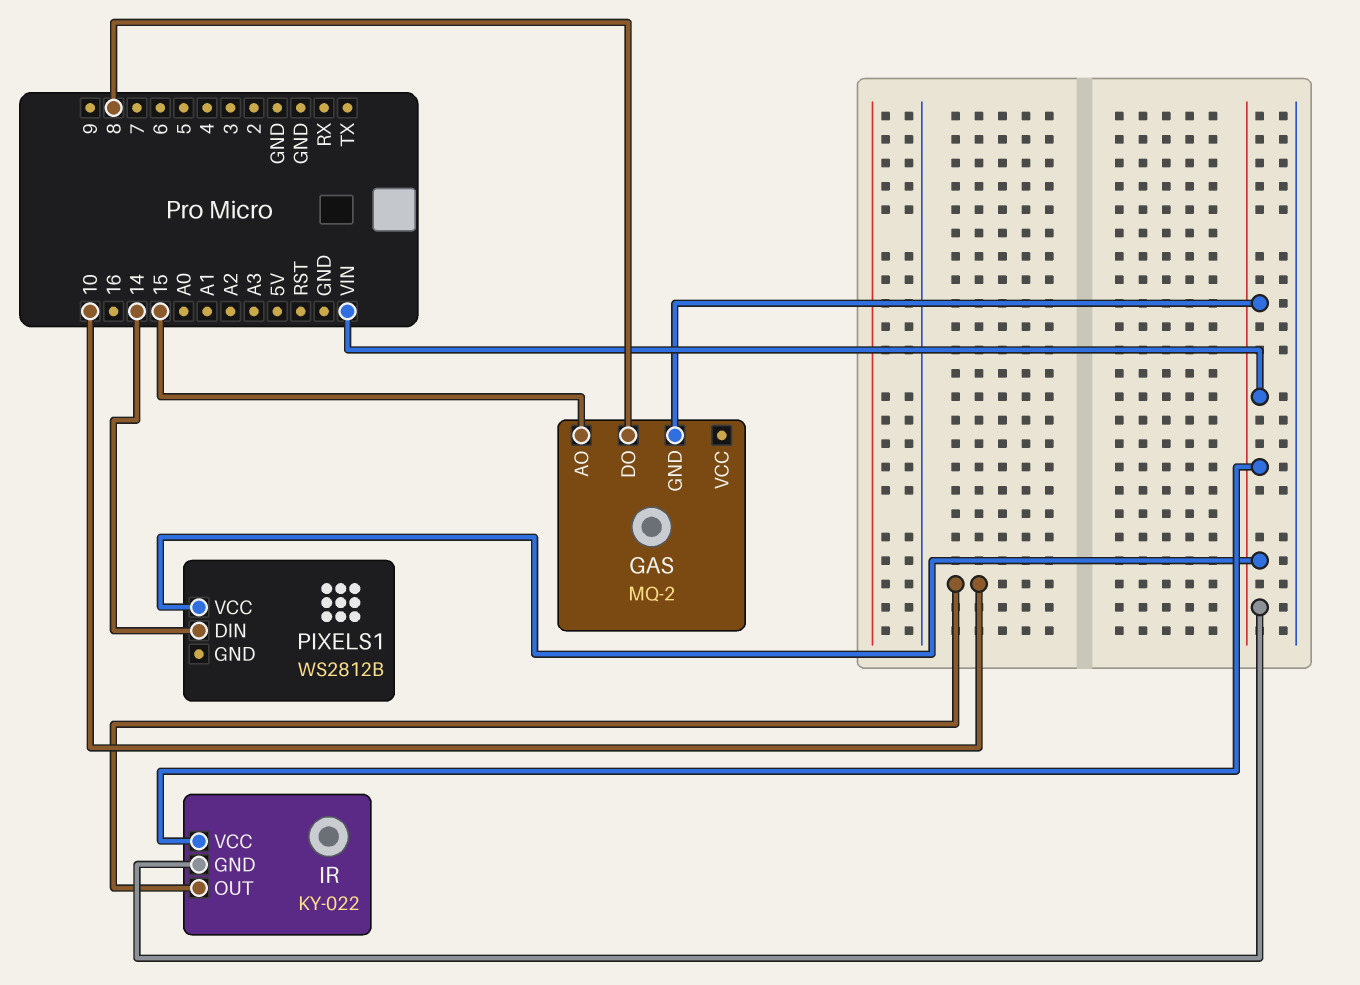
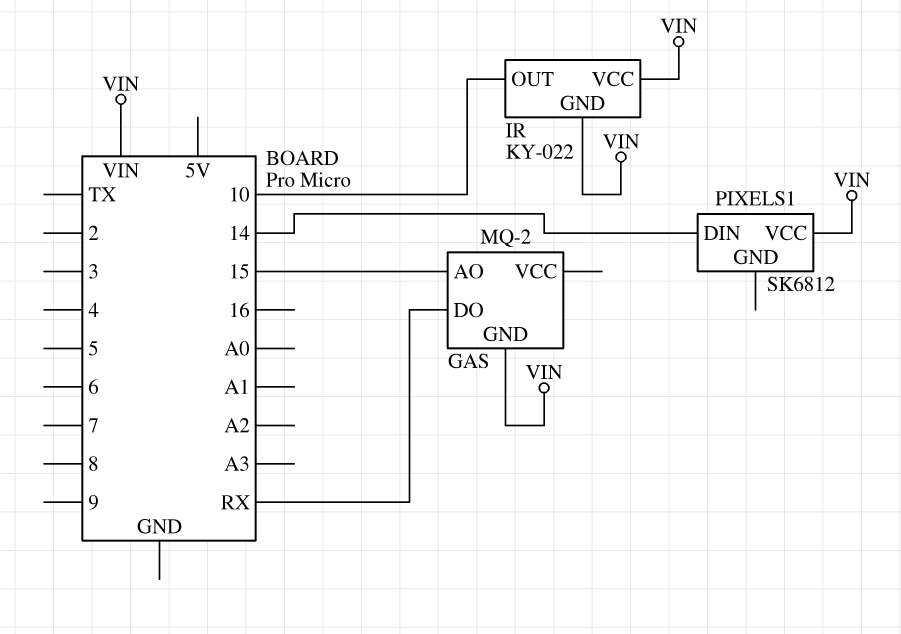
GAS pin DO: 8 -> RX
PIXELS1: WS2812B -> SK6812

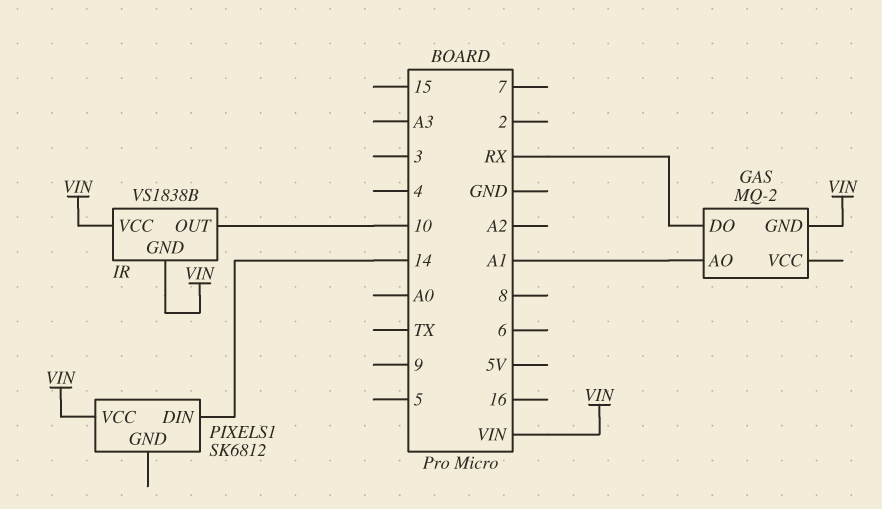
GAS pin AO: 15 -> A1
IR: KY-022 -> VS1838B

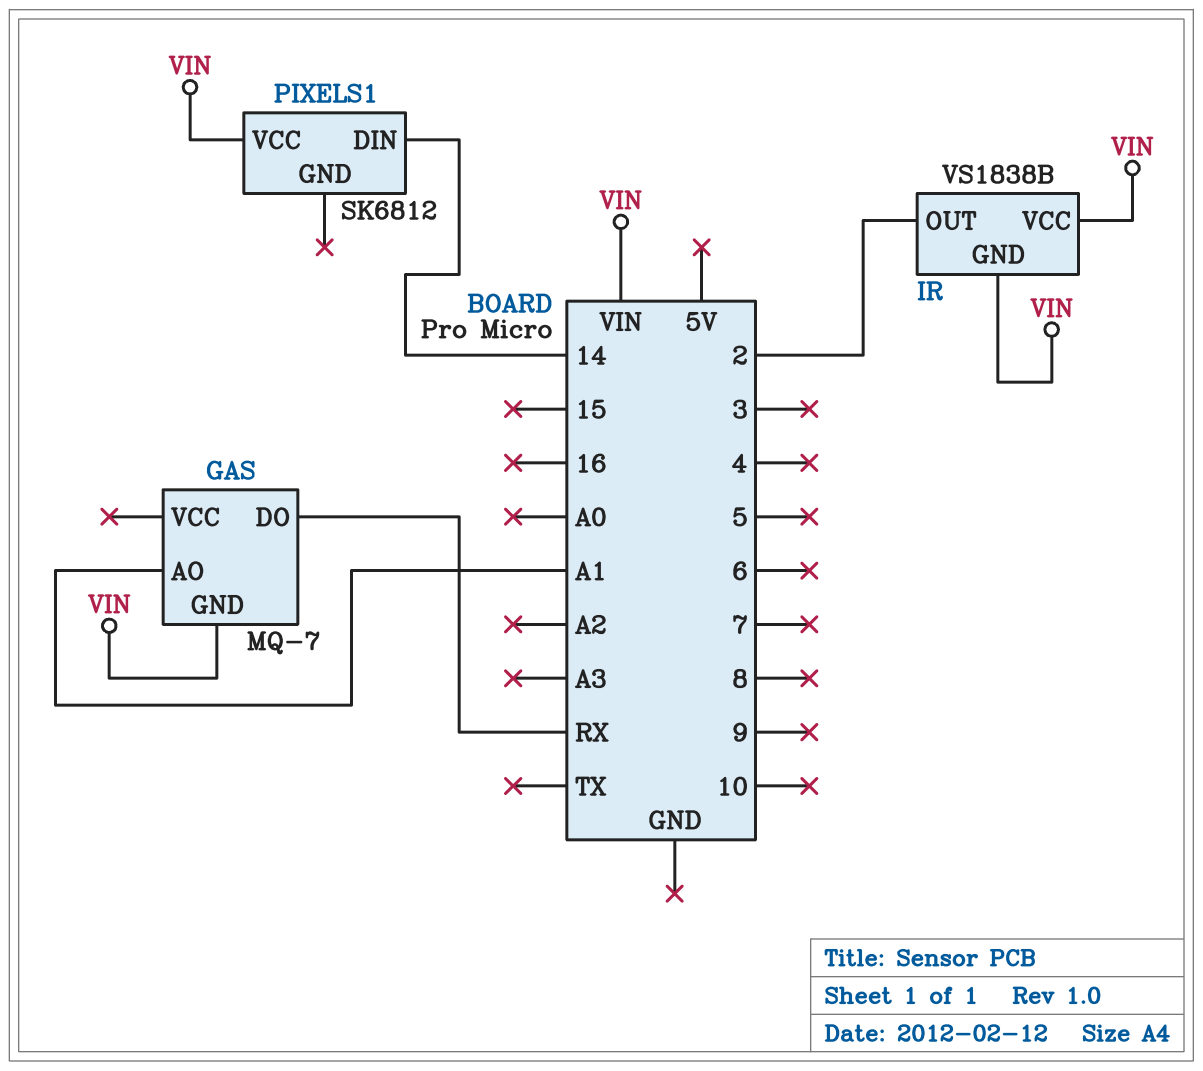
GAS: MQ-2 -> MQ-7
IR pin OUT: 10 -> 2

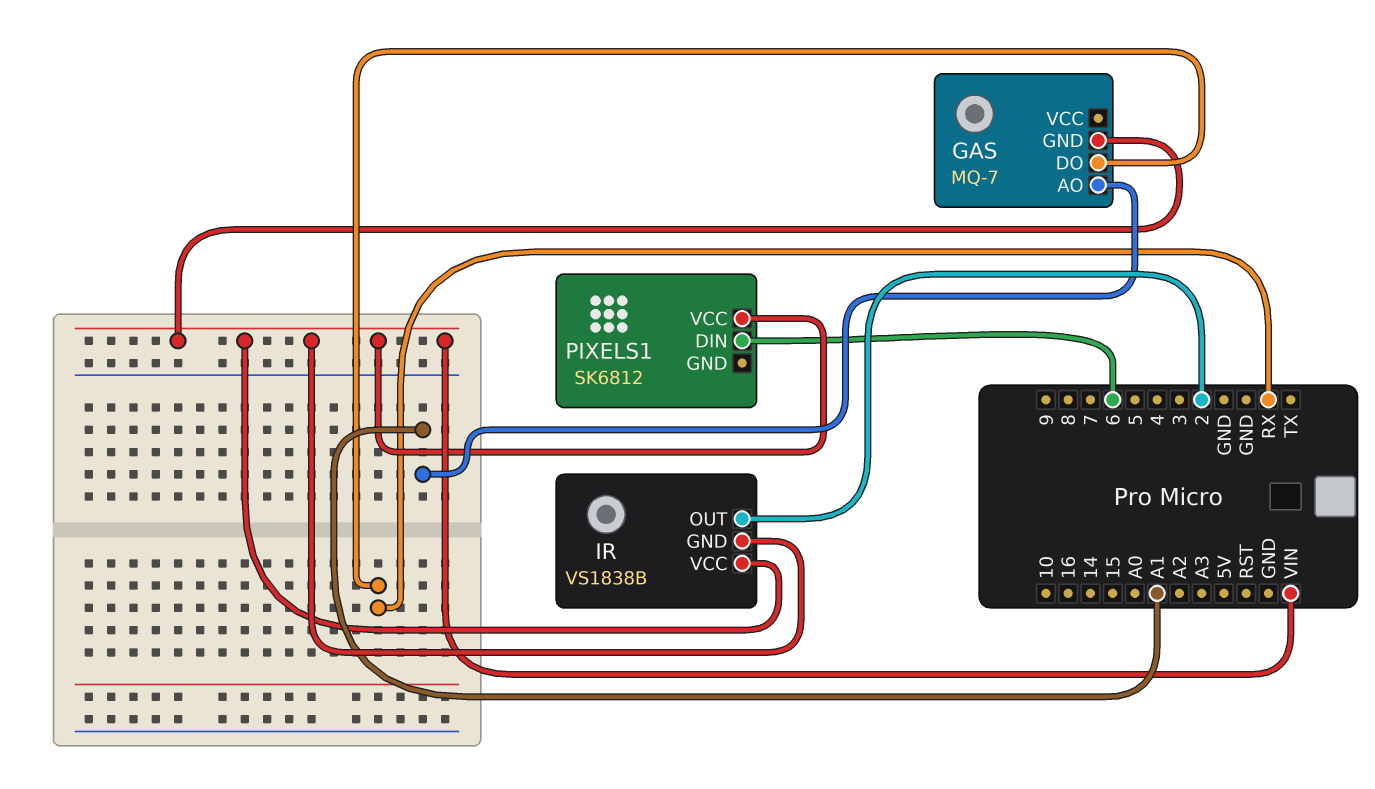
PIXELS1 pin DIN: 14 -> 6

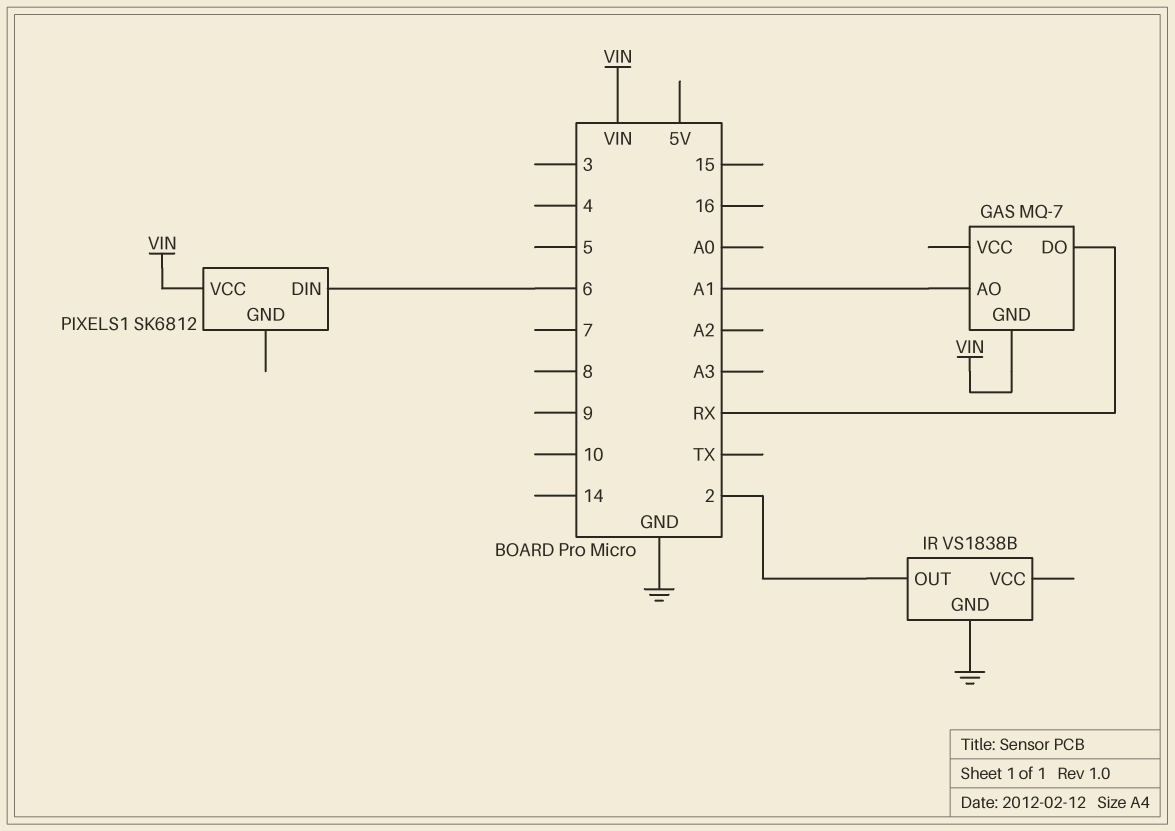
IR pin GND: VIN -> GND
IR pin VCC: VIN -> none

